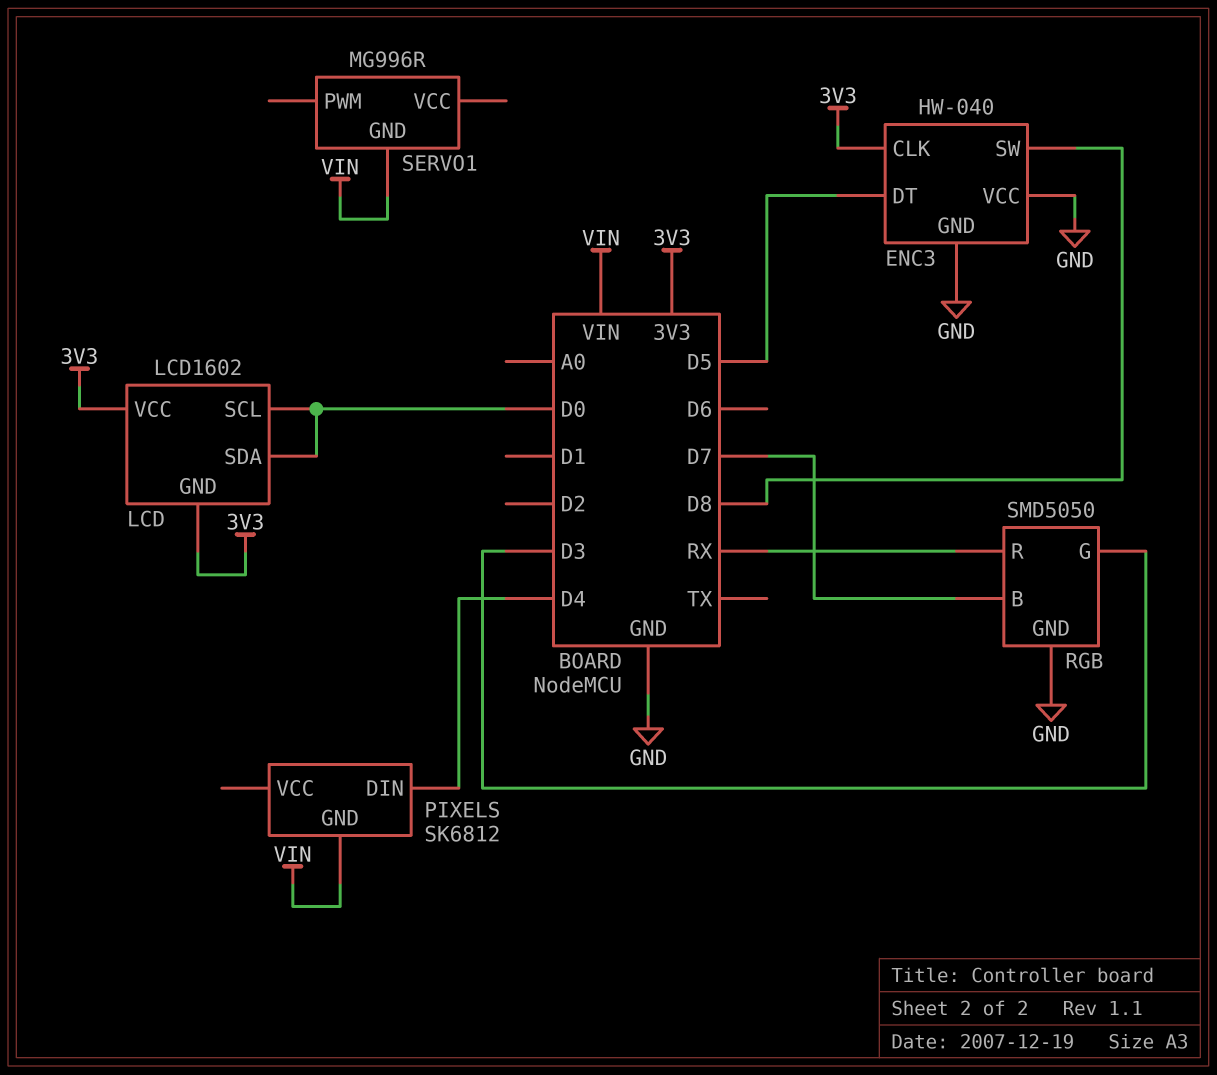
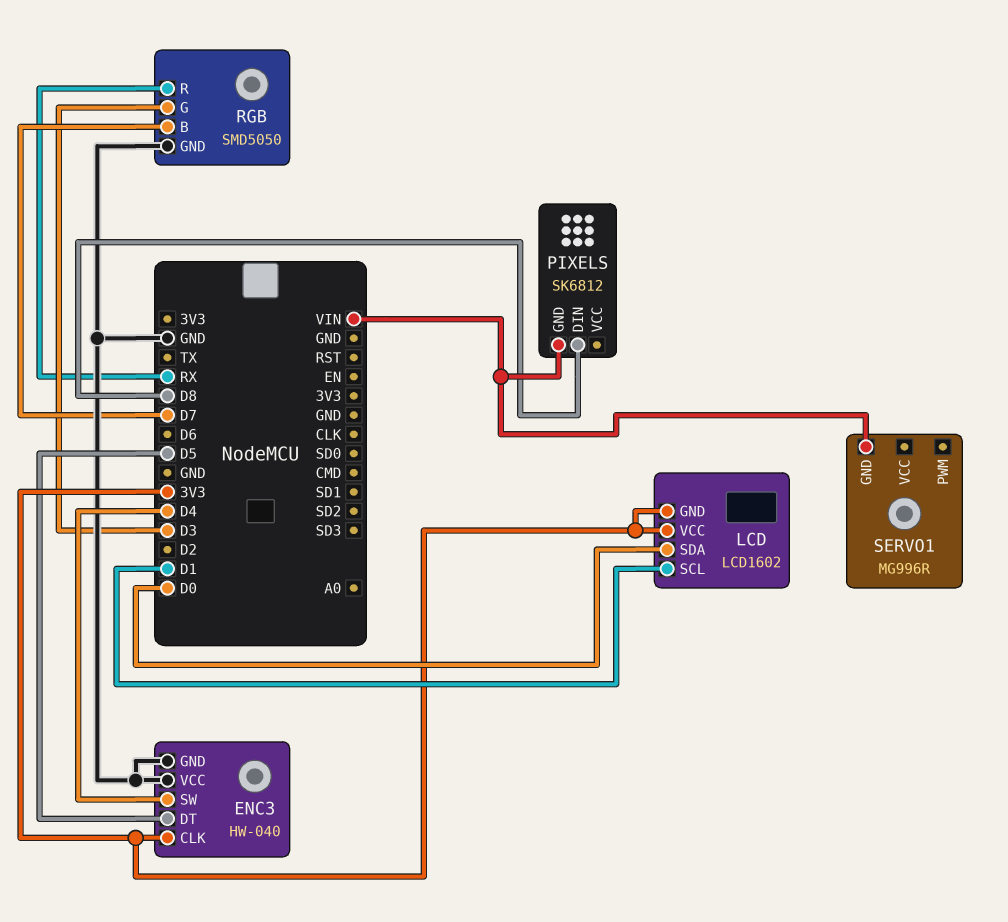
ENC3 pin SW: D8 -> D4
LCD pin SCL: D0 -> D1
PIXELS pin DIN: D4 -> D8

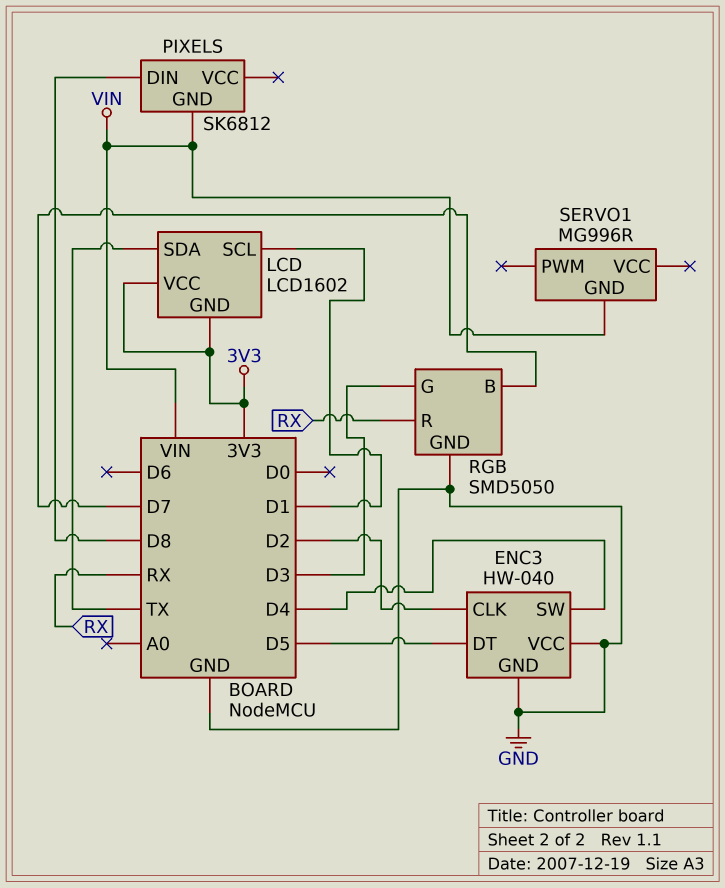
ENC3 pin CLK: 3V3 -> D2
LCD pin SDA: D0 -> TX

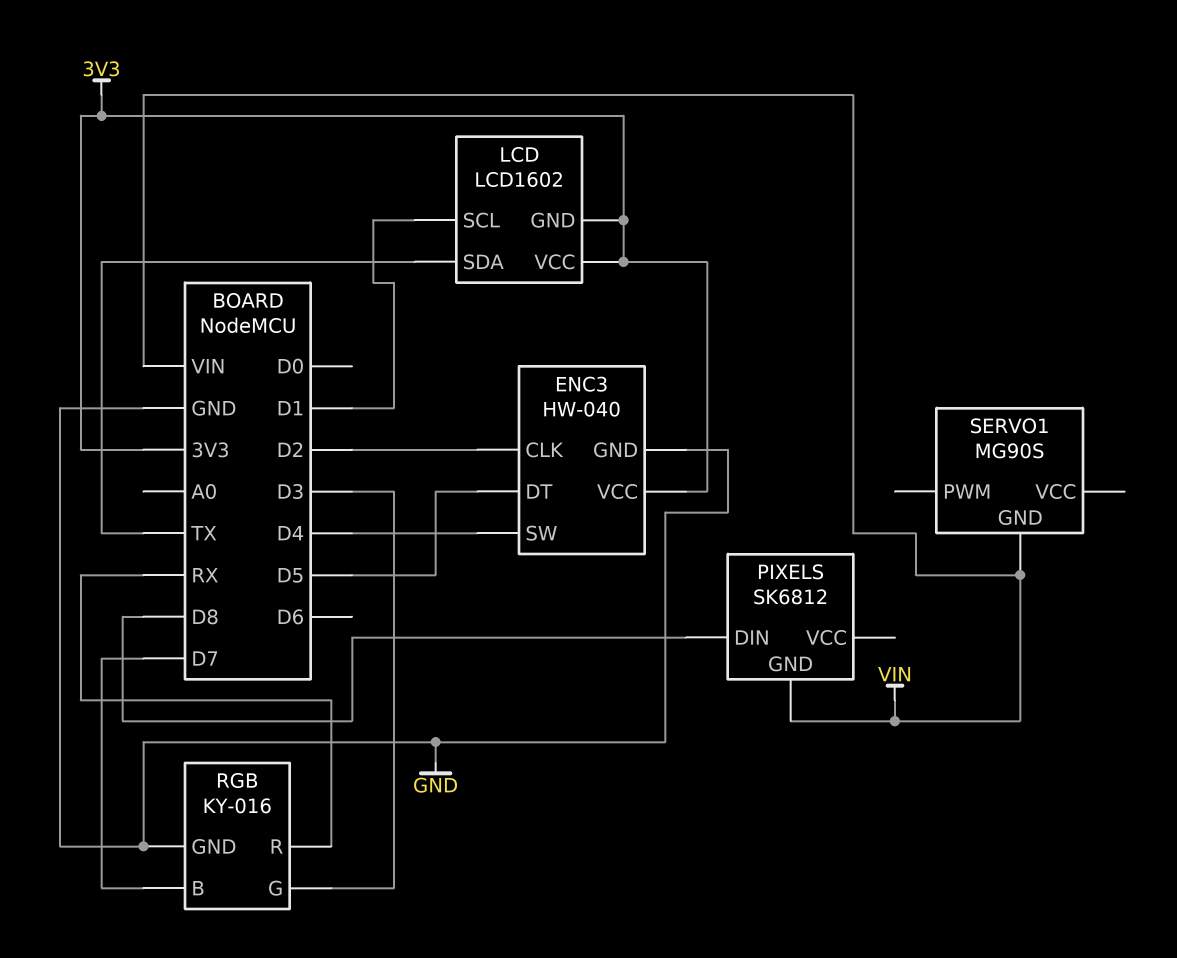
ENC3 pin VCC: GND -> 3V3
RGB: SMD5050 -> KY-016
SERVO1: MG996R -> MG90S

